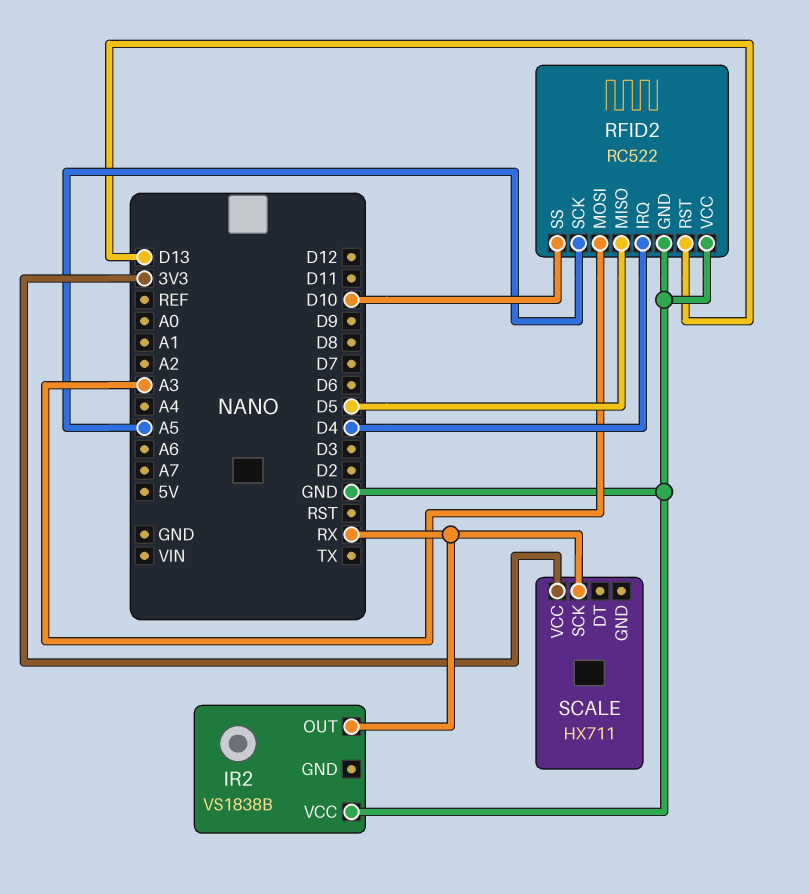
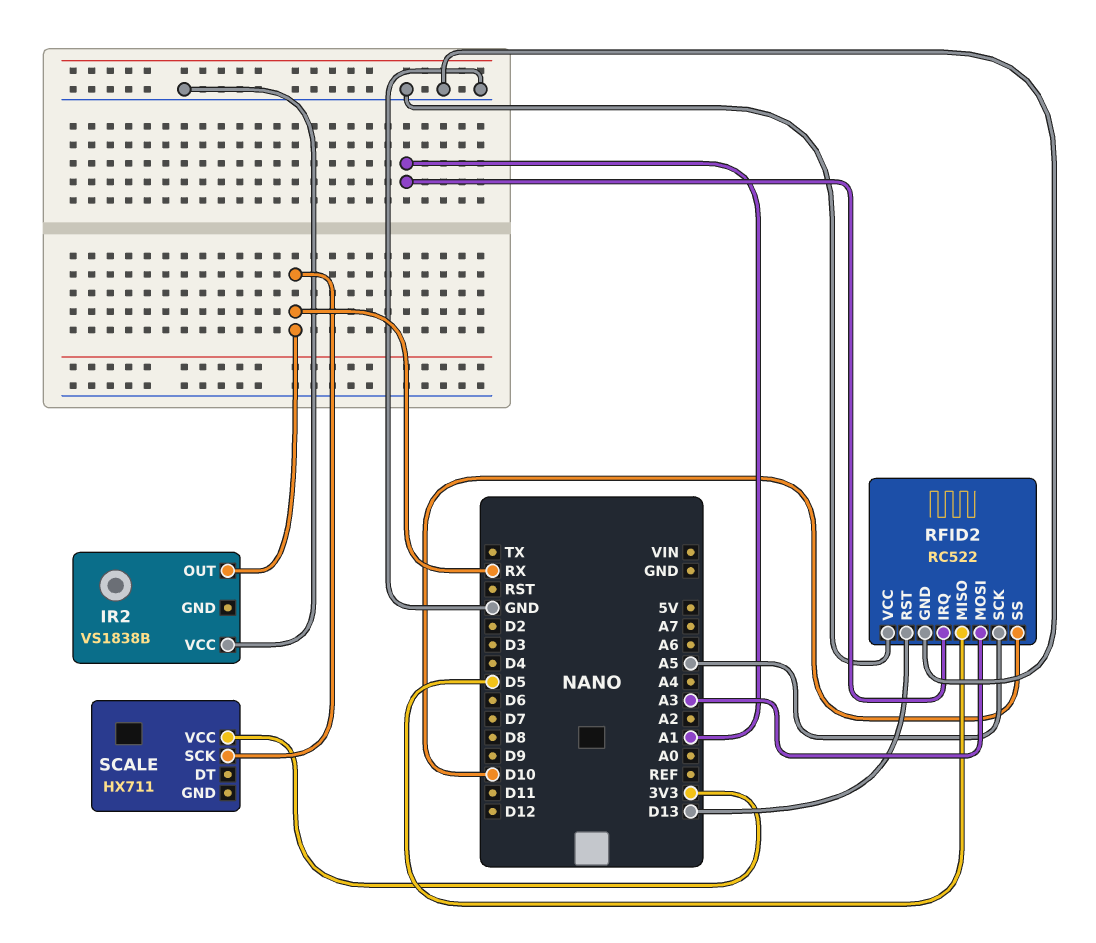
RFID2 pin IRQ: D4 -> A1

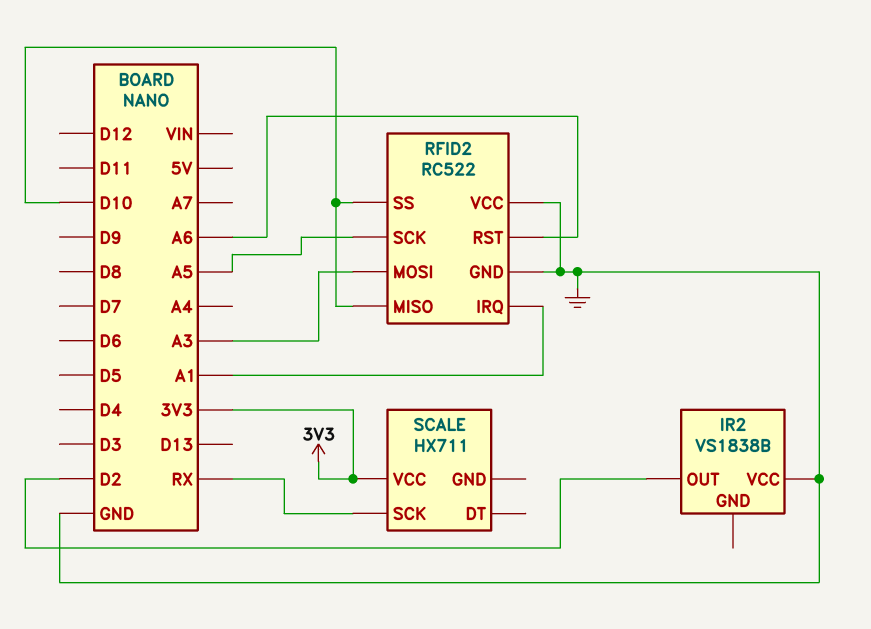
IR2 pin OUT: RX -> D2
RFID2 pin MISO: D5 -> D10
RFID2 pin RST: D13 -> A6

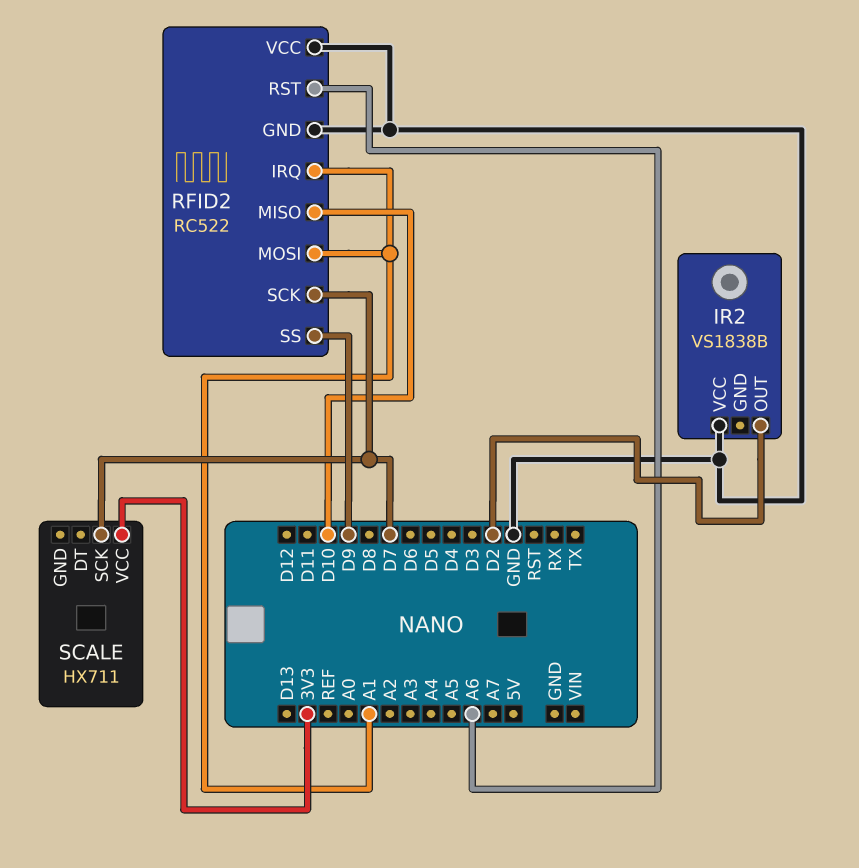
RFID2 pin MOSI: A3 -> A1
RFID2 pin SCK: A5 -> D7
RFID2 pin SS: D10 -> D9
SCALE pin SCK: RX -> D7

